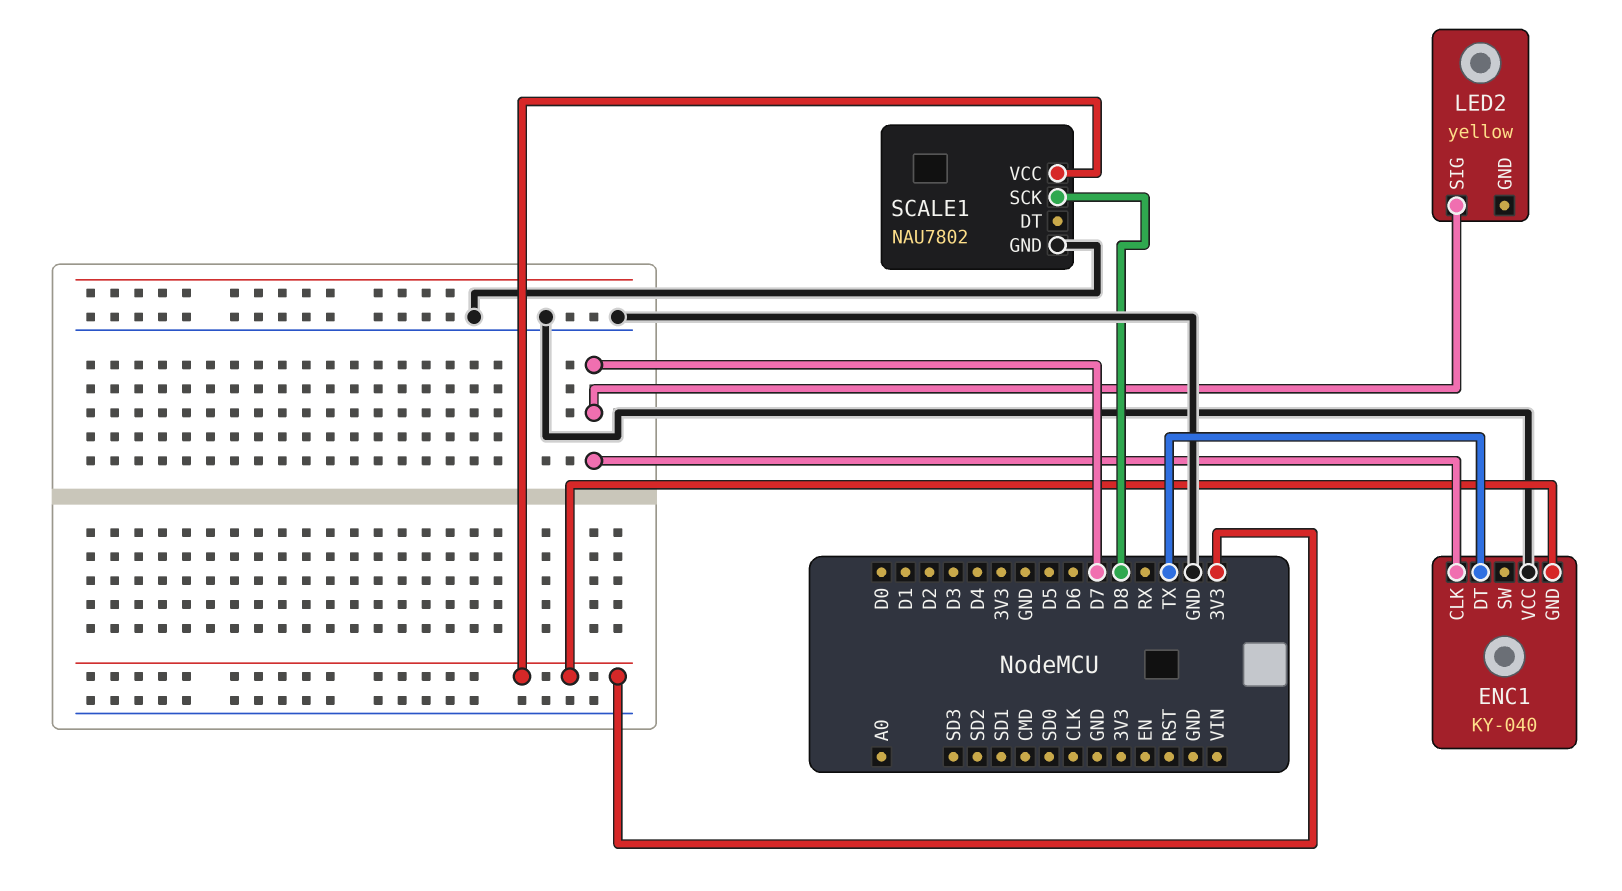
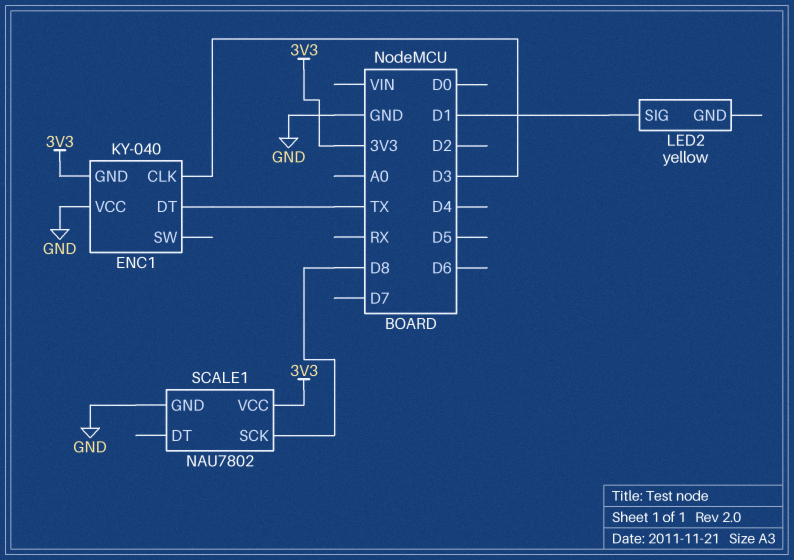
ENC1 pin CLK: D7 -> D3
LED2 pin SIG: D7 -> D1

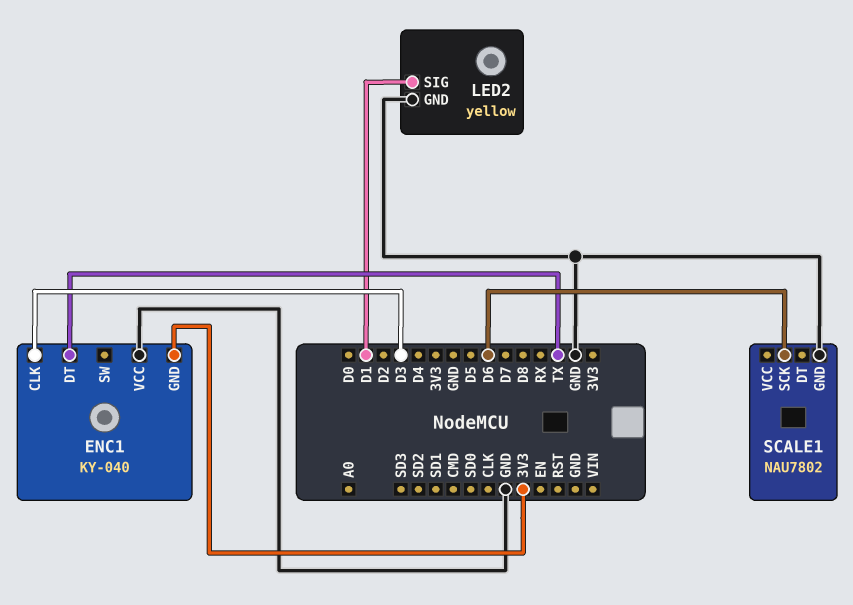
LED2 pin GND: none -> GND
SCALE1 pin SCK: D8 -> D6
SCALE1 pin VCC: 3V3 -> none

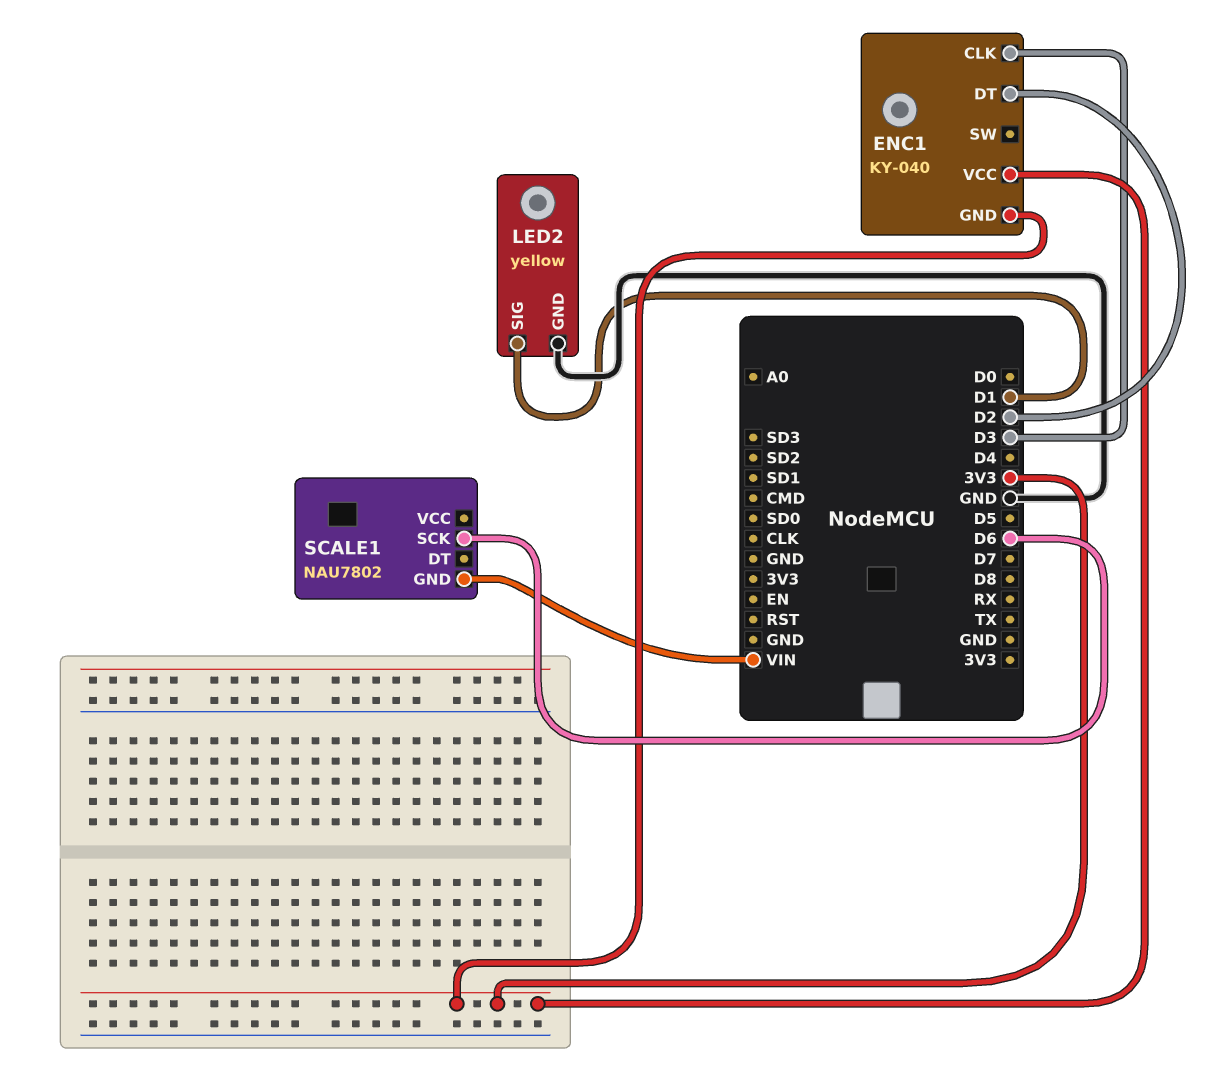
ENC1 pin DT: TX -> D2
ENC1 pin VCC: GND -> 3V3
SCALE1 pin GND: GND -> VIN

